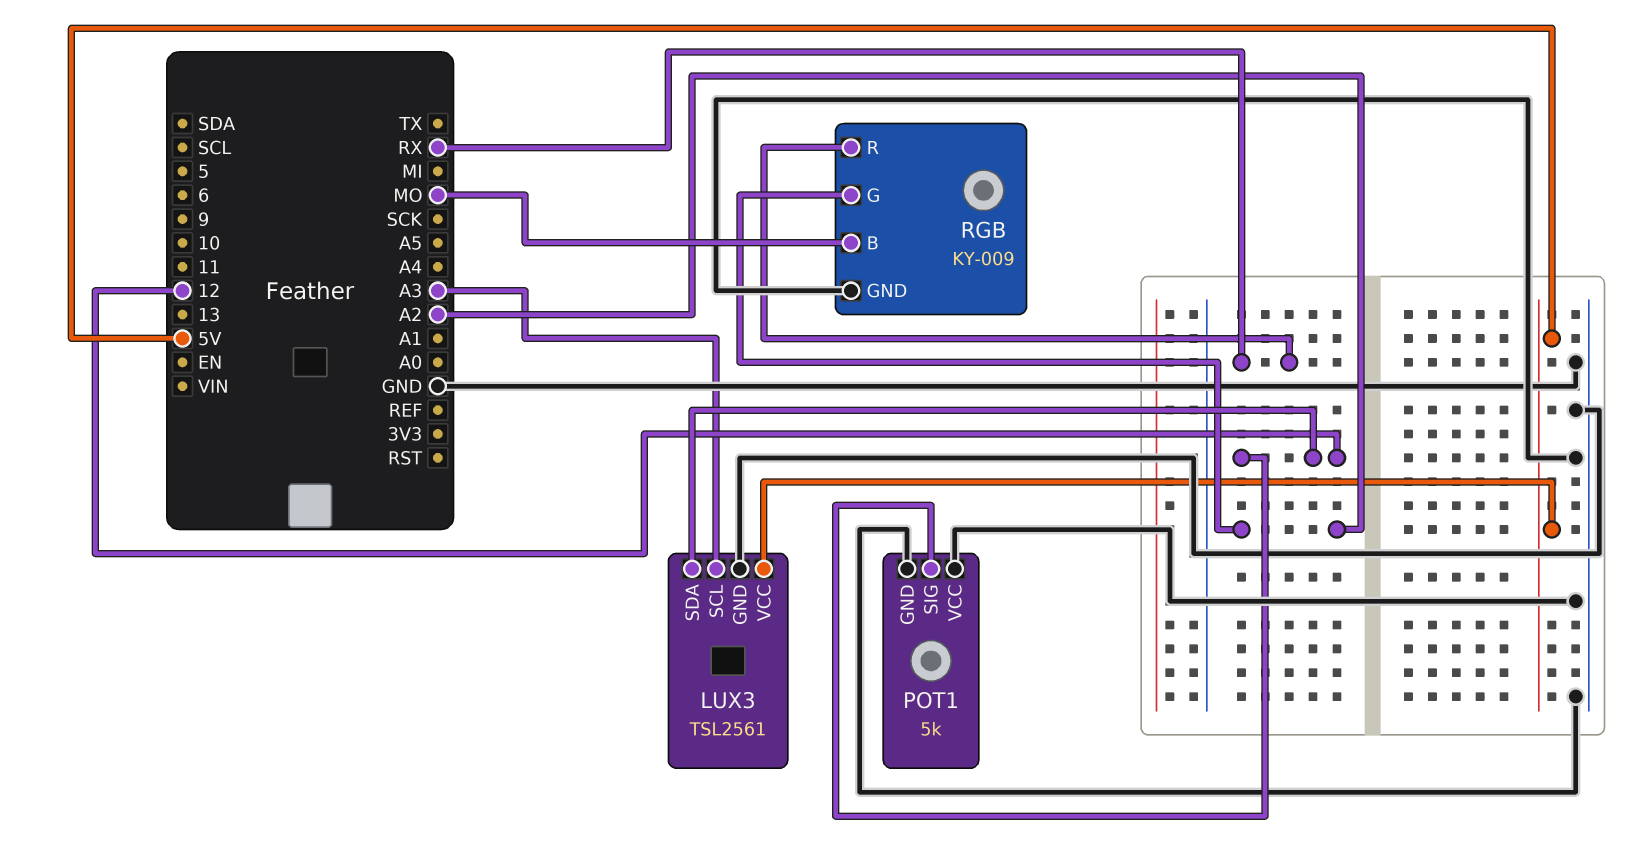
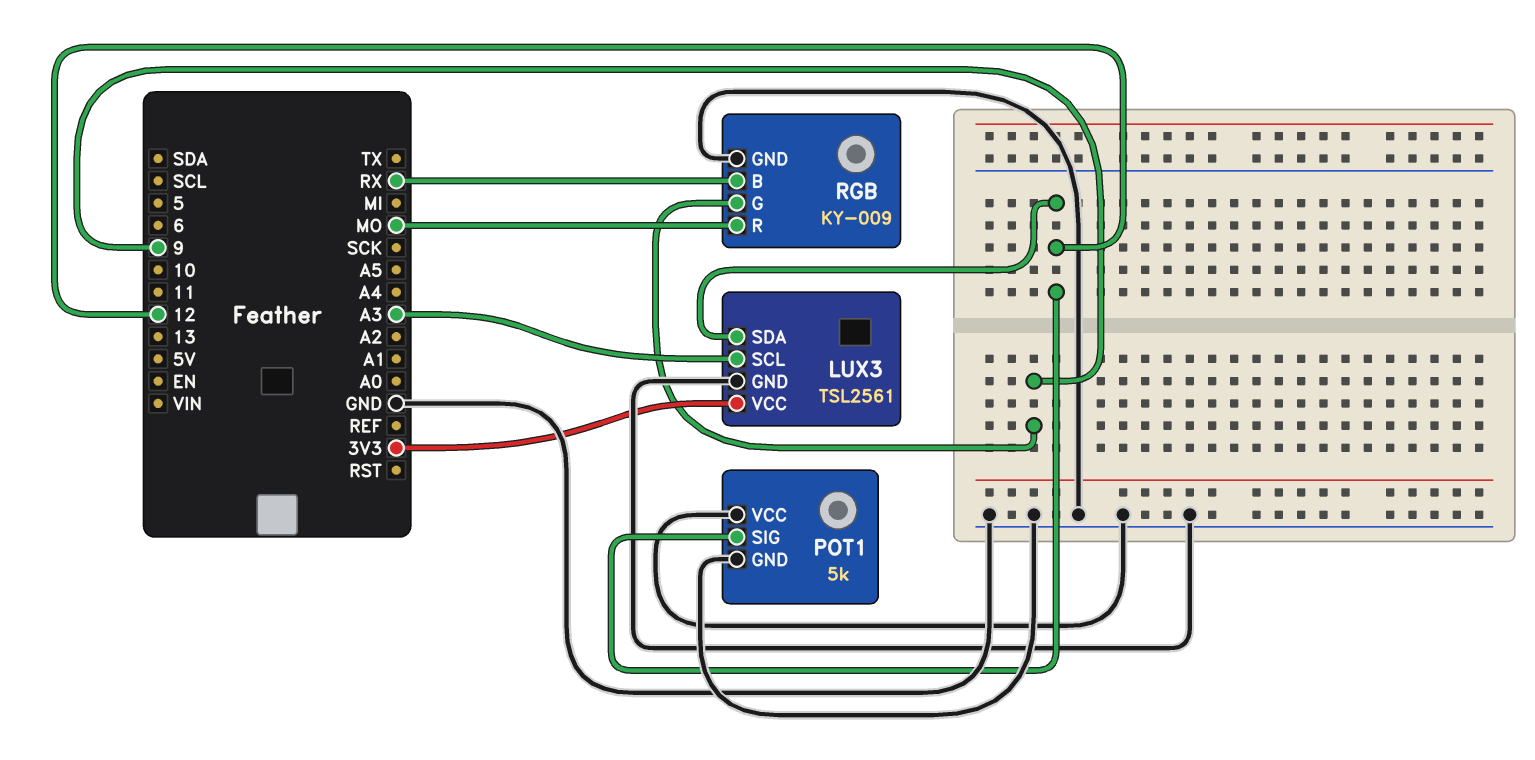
LUX3 pin VCC: 5V -> 3V3
RGB pin B: MO -> RX
RGB pin G: A2 -> 9
RGB pin R: RX -> MO

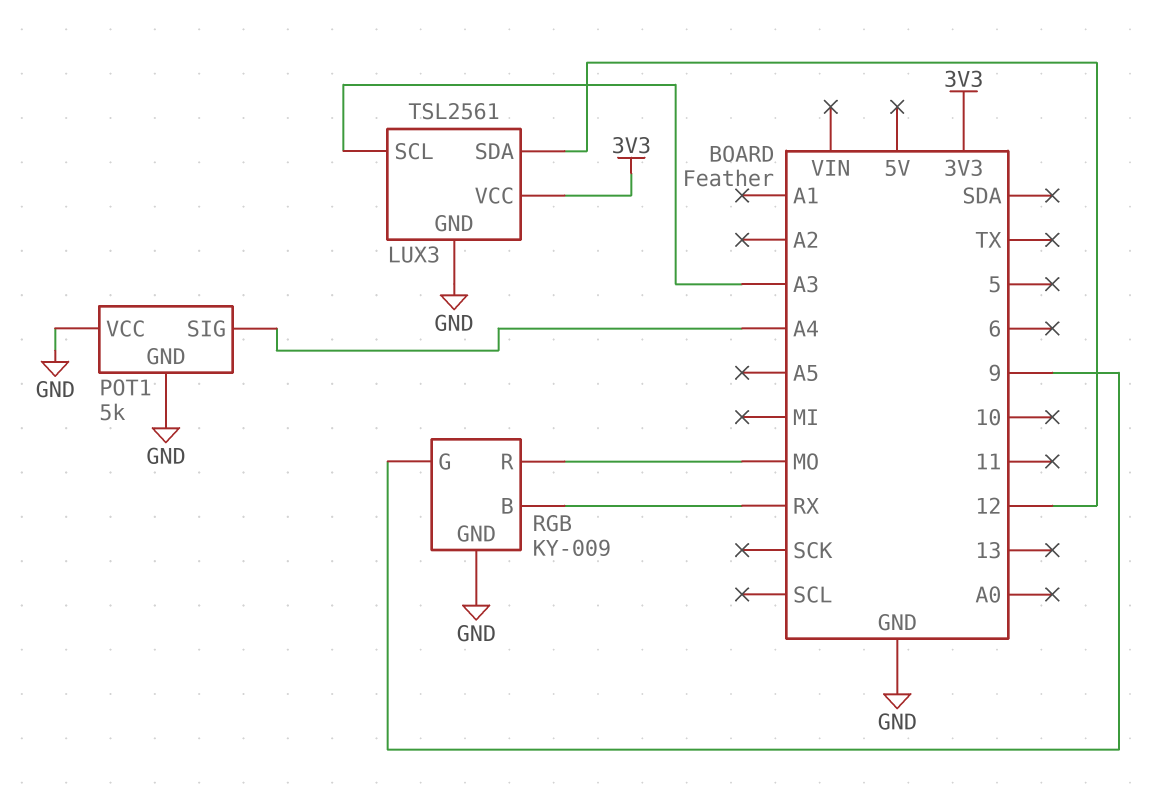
POT1 pin SIG: 12 -> A4

